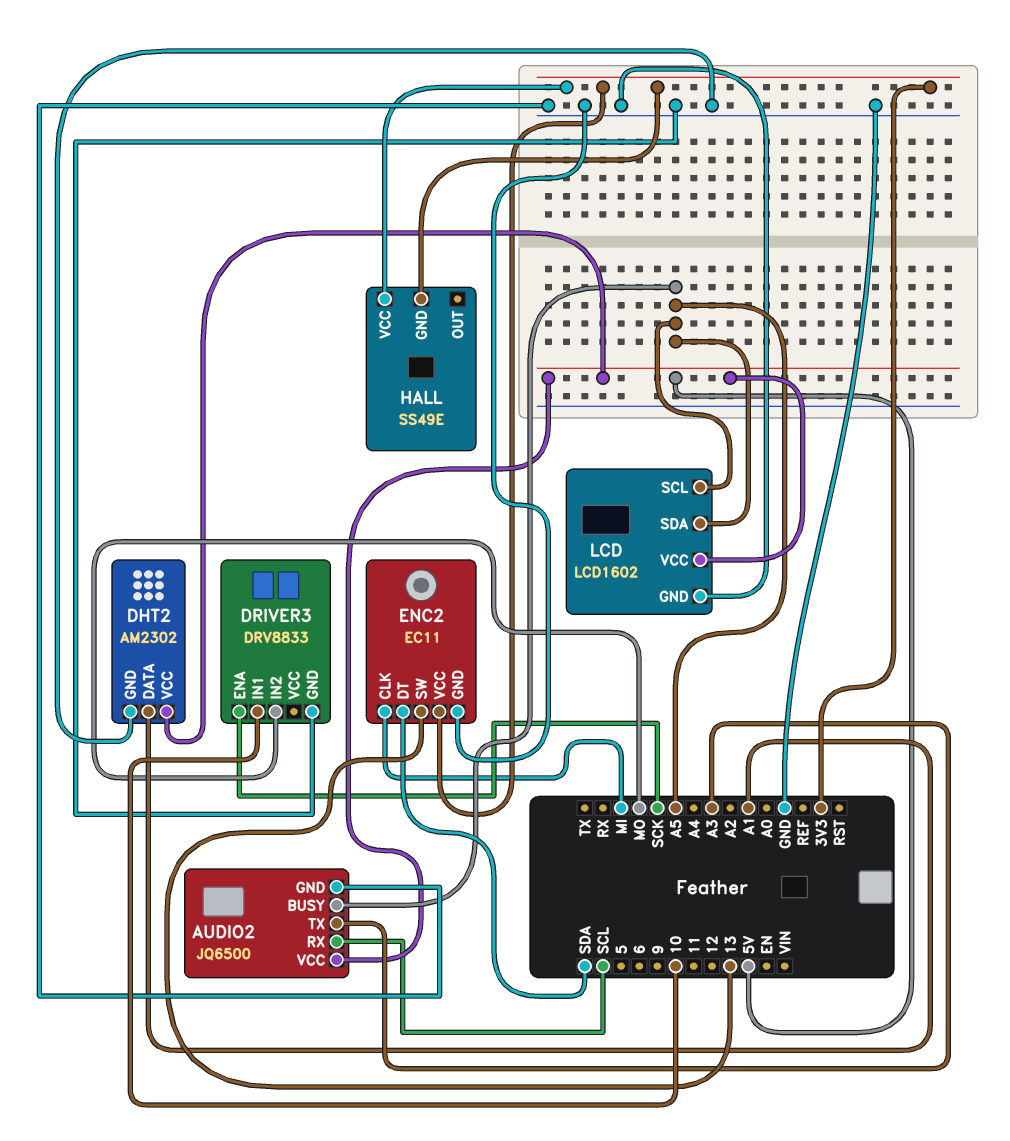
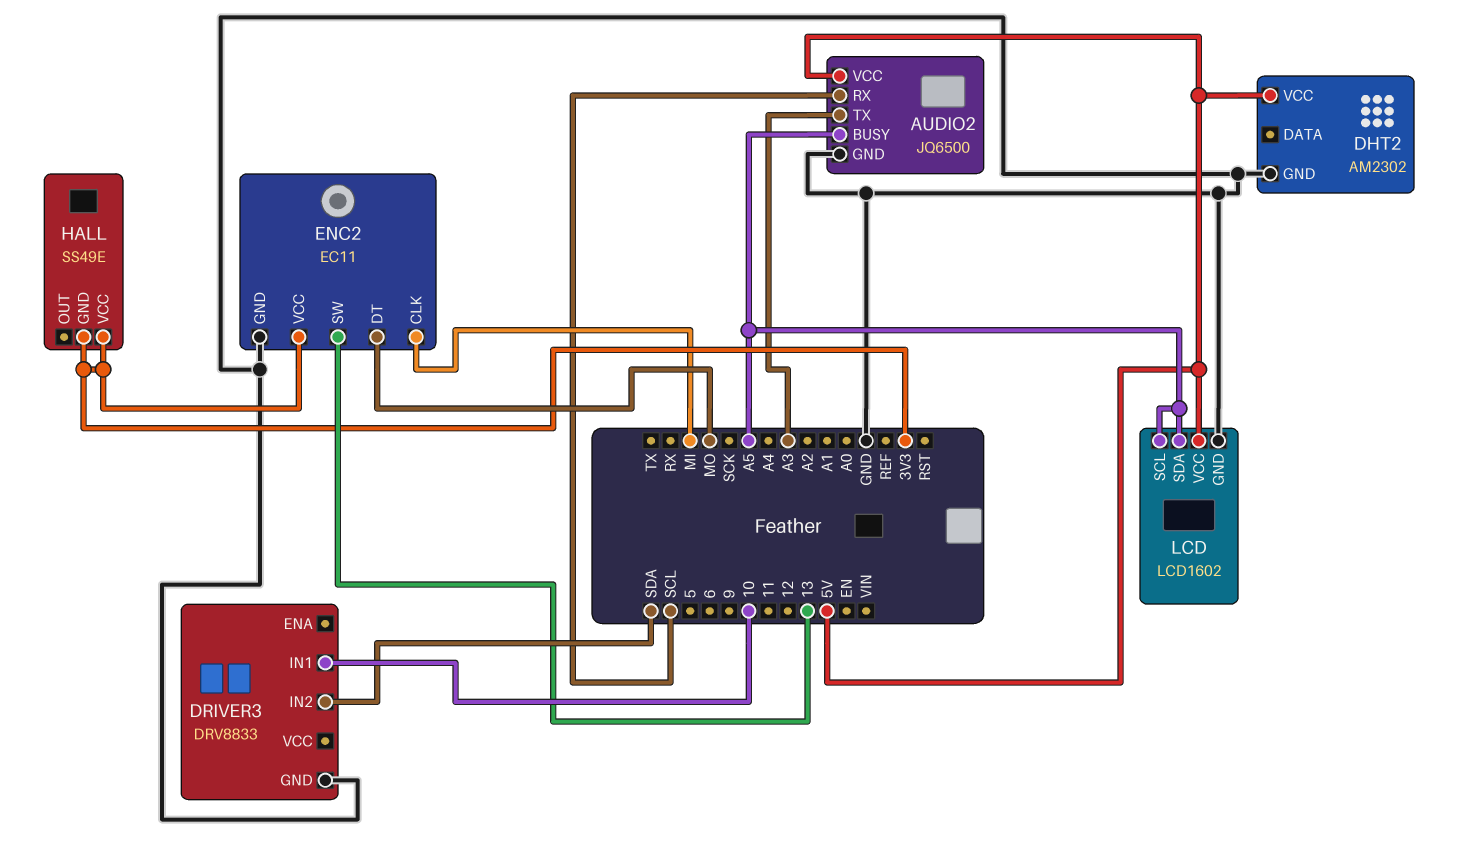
DHT2 pin DATA: A1 -> none
DRIVER3 pin ENA: SCK -> none
DRIVER3 pin IN2: MO -> SDA
ENC2 pin DT: SDA -> MO

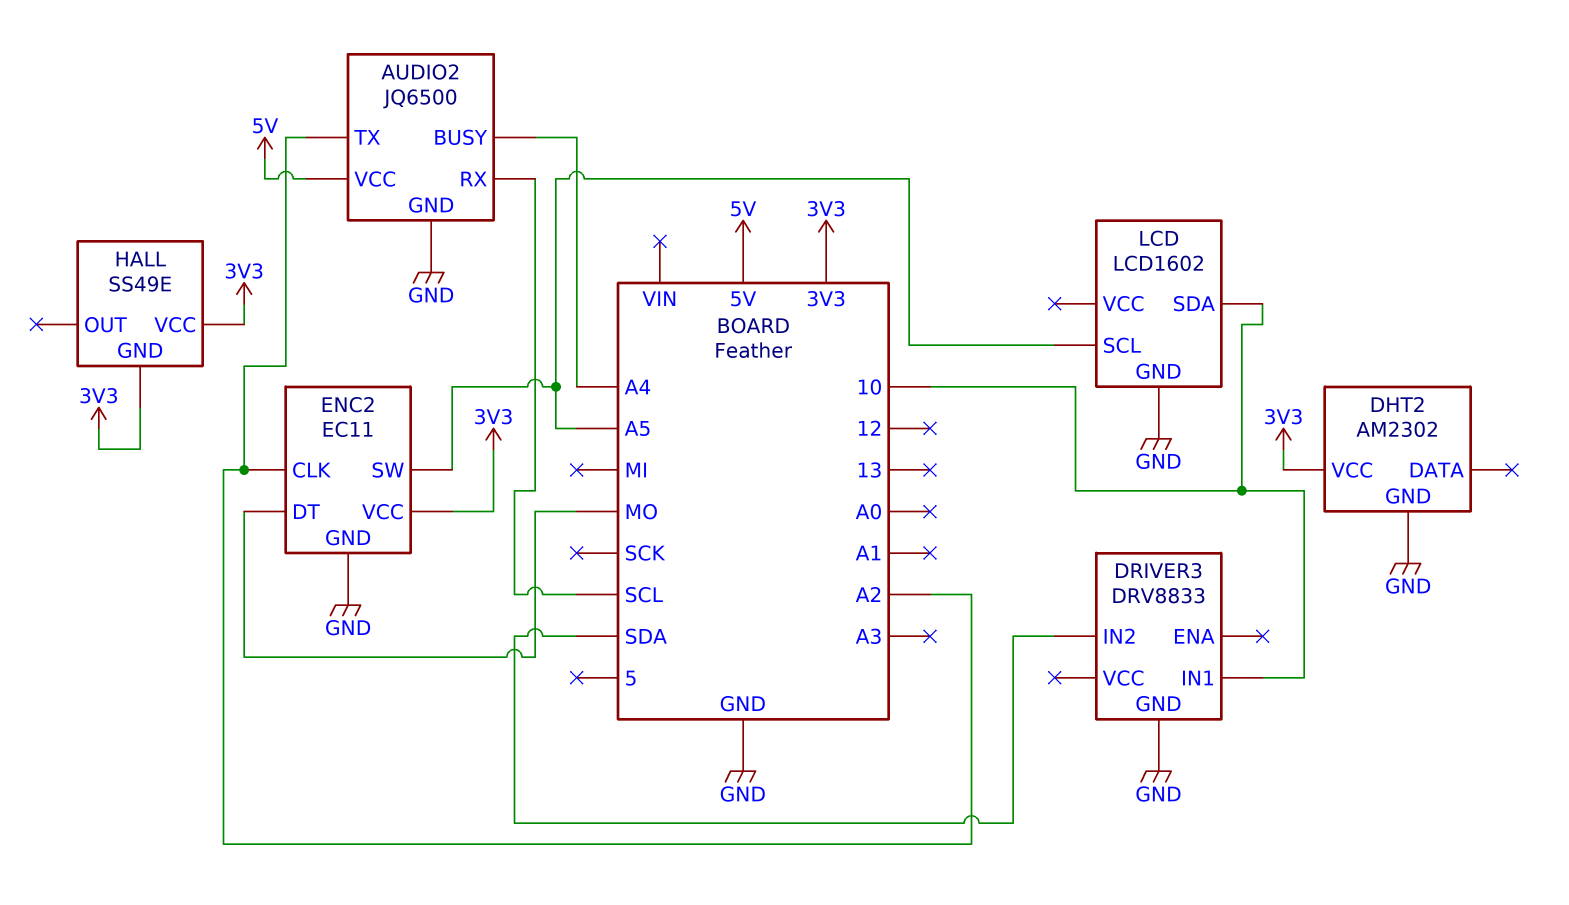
AUDIO2 pin BUSY: A5 -> A4
AUDIO2 pin TX: A3 -> A2
DHT2 pin VCC: 5V -> 3V3
ENC2 pin CLK: MI -> A2
ENC2 pin SW: 13 -> A5
LCD pin SDA: A5 -> 10
LCD pin VCC: 5V -> none

